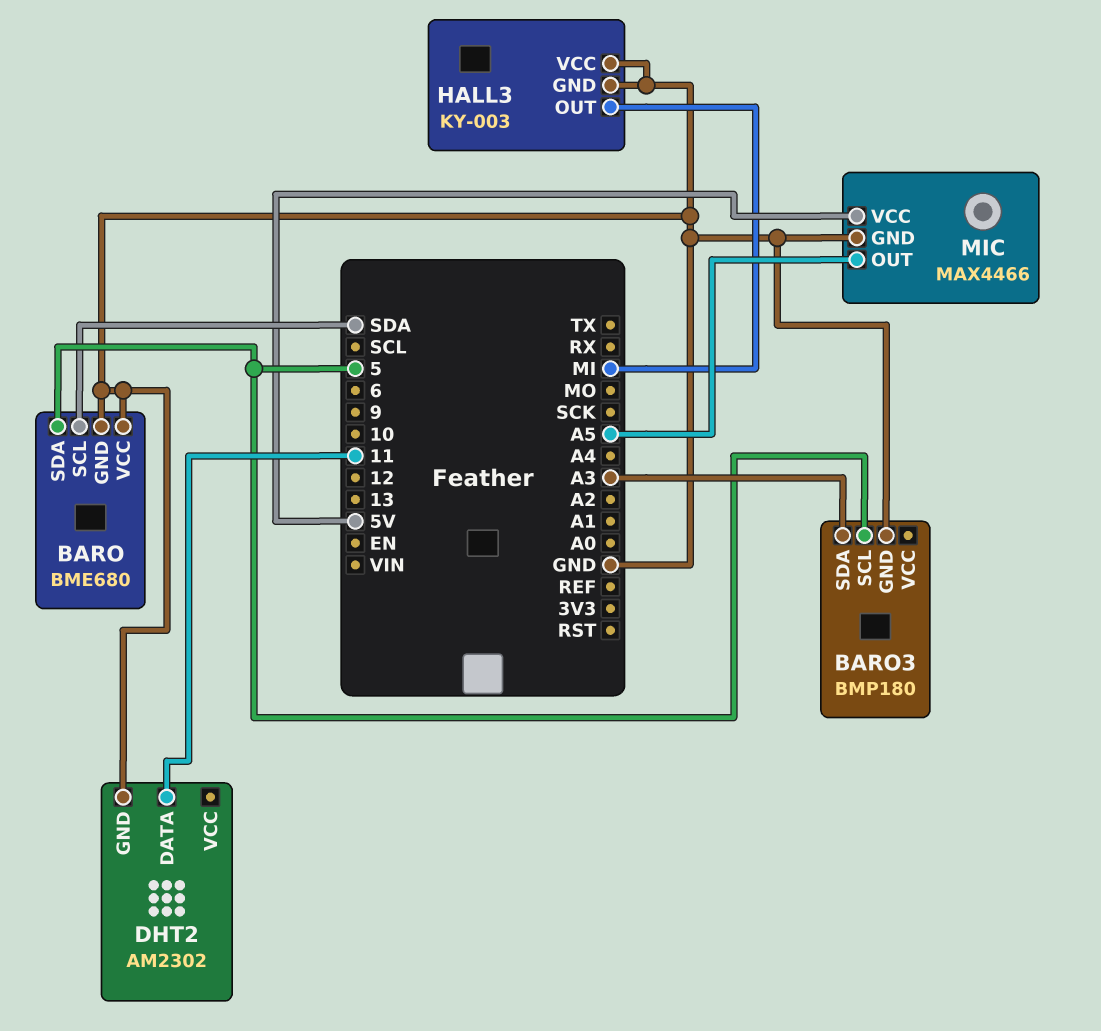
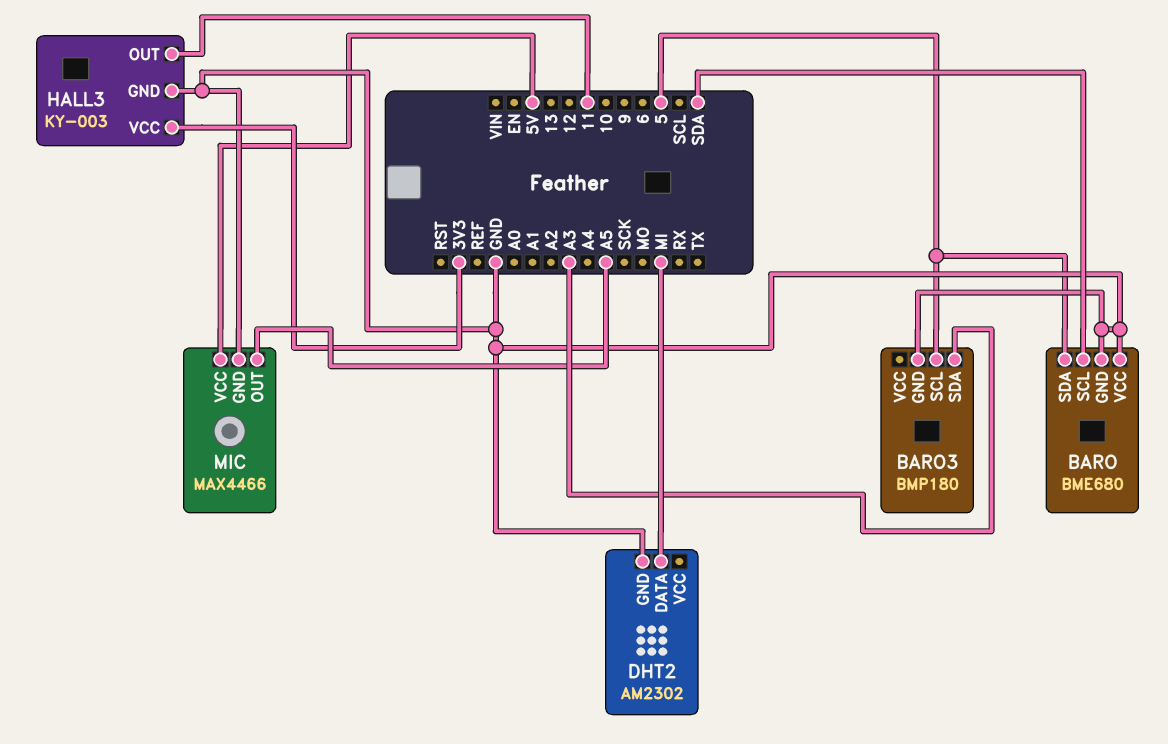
DHT2 pin DATA: 11 -> MI
HALL3 pin OUT: MI -> 11
HALL3 pin VCC: GND -> 3V3

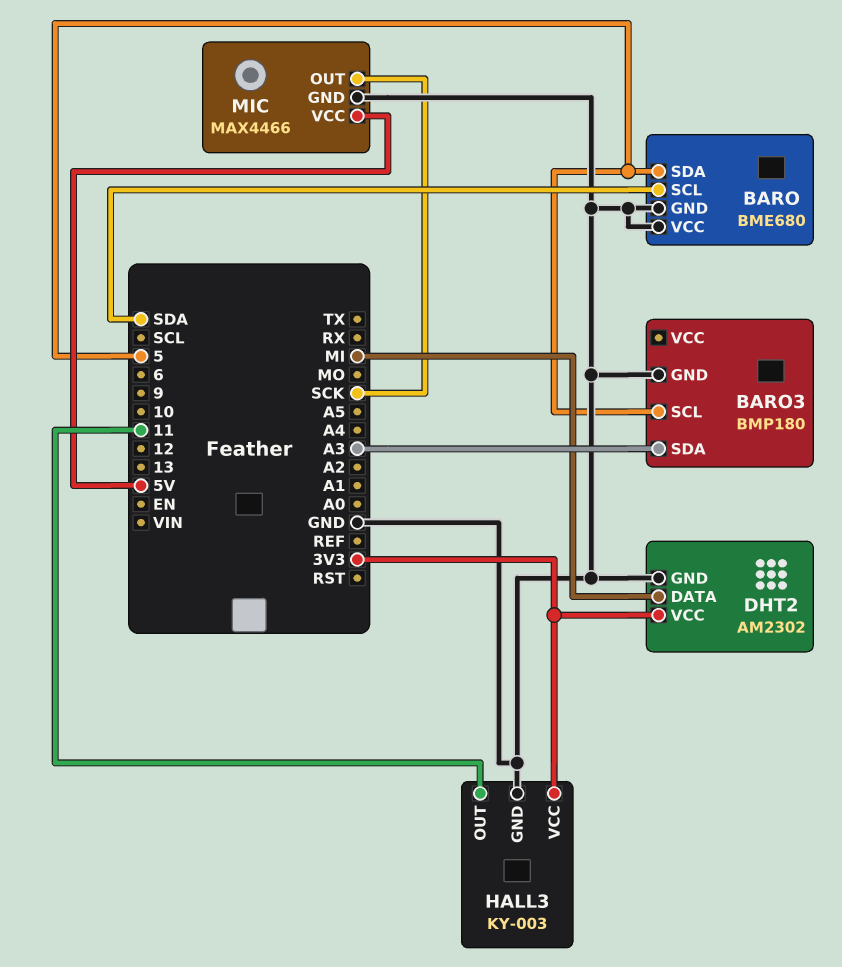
DHT2 pin VCC: none -> 3V3
MIC pin OUT: A5 -> SCK

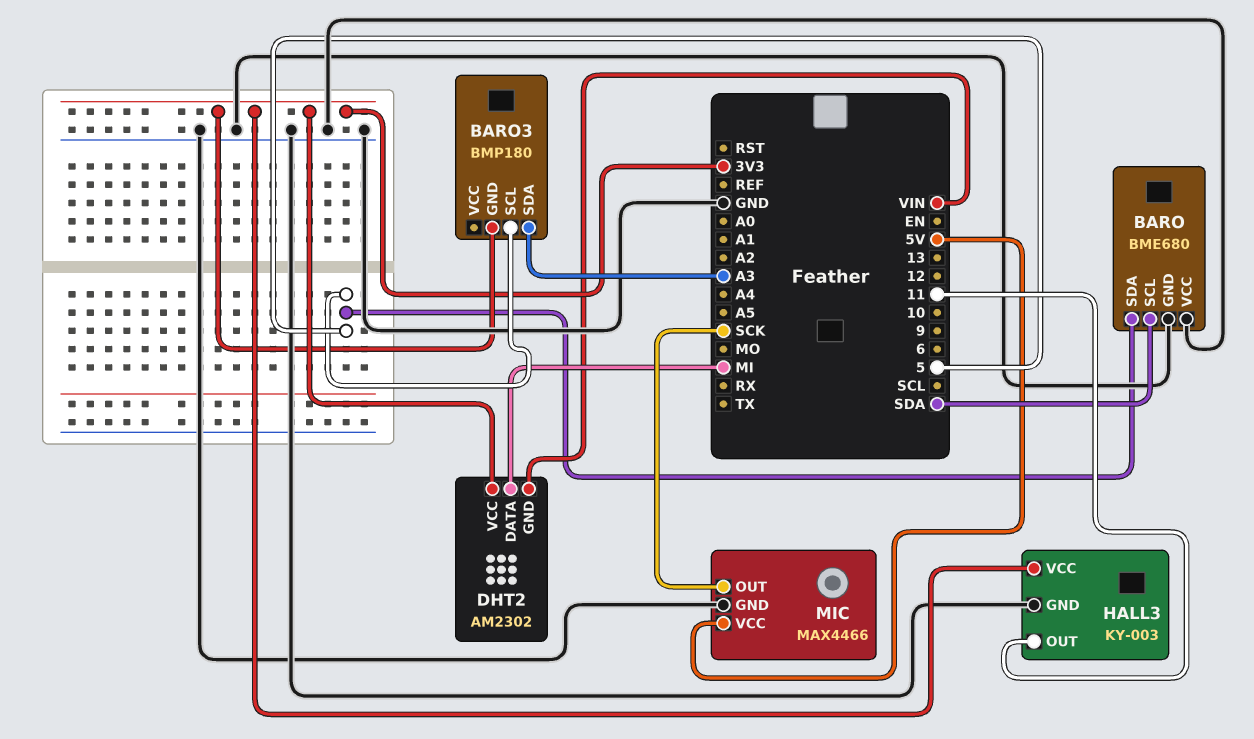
BARO3 pin GND: GND -> 3V3
DHT2 pin GND: GND -> VIN

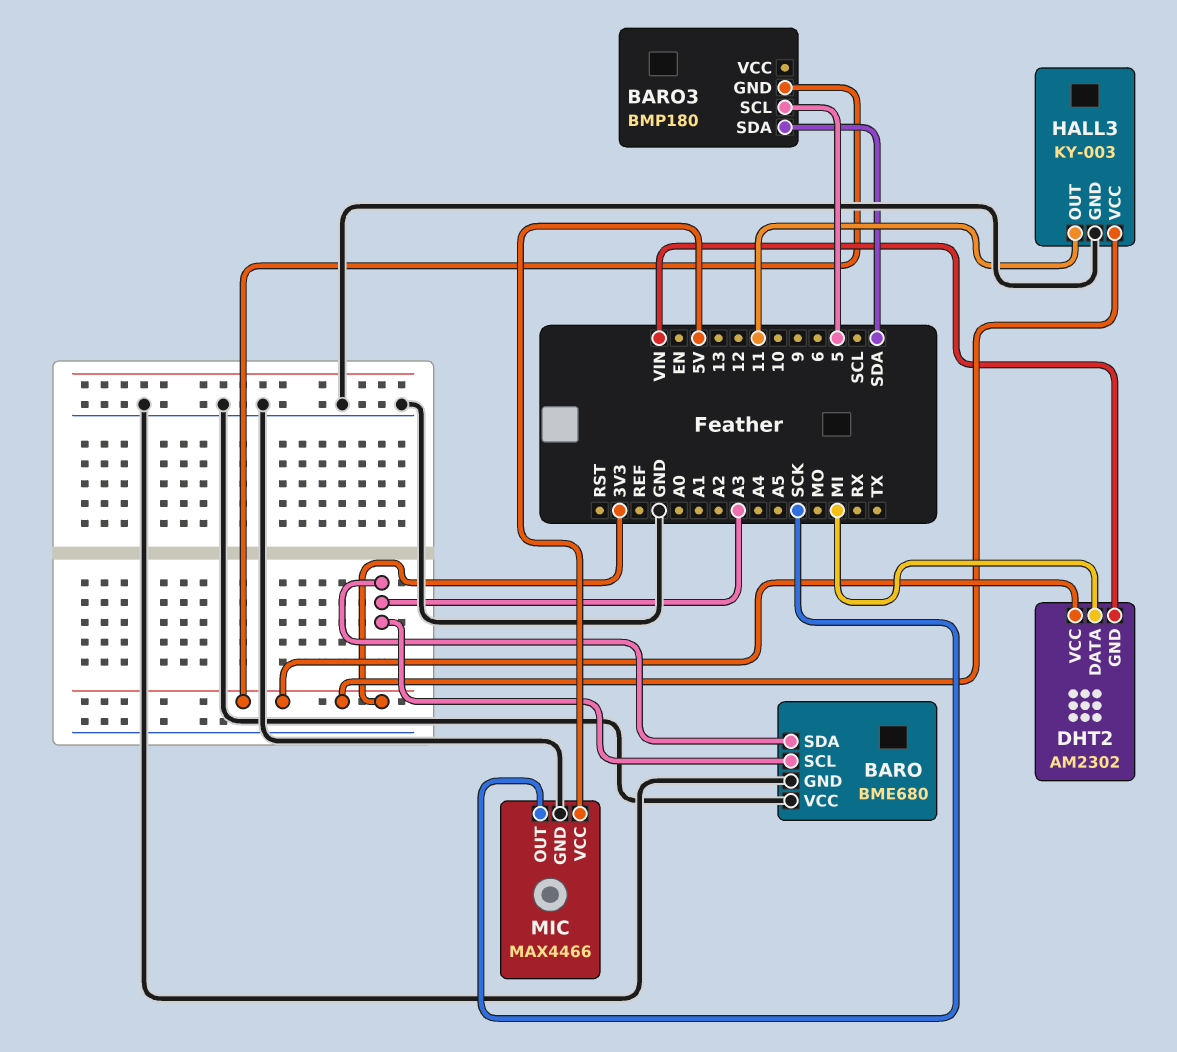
BARO pin SCL: SDA -> A3
BARO pin SDA: 5 -> A3
BARO3 pin SDA: A3 -> SDA

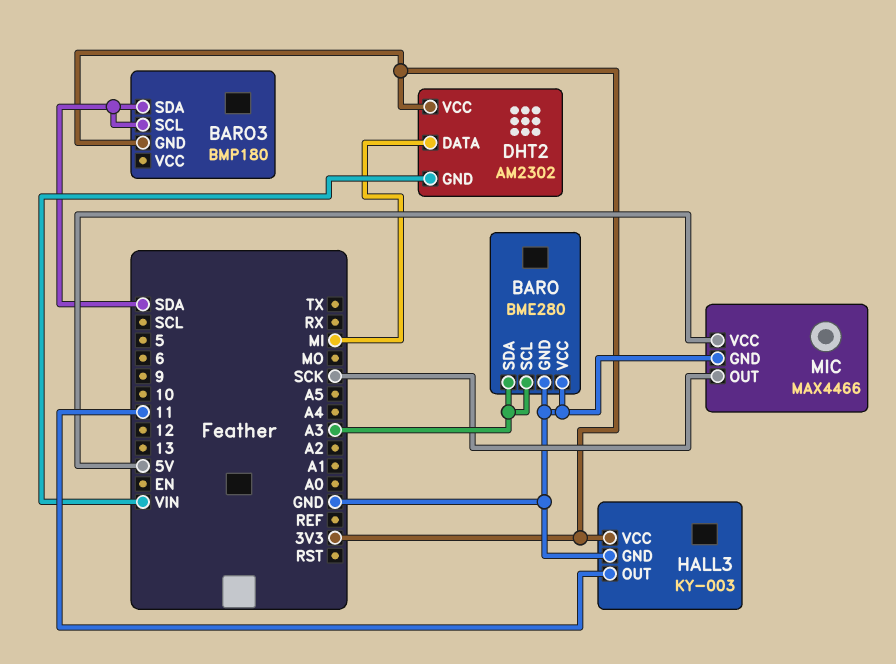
BARO: BME680 -> BME280
BARO3 pin SCL: 5 -> SDA

